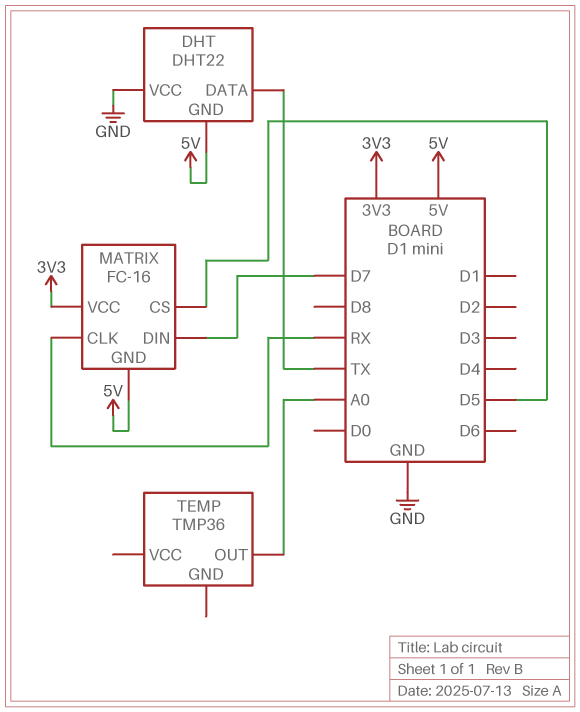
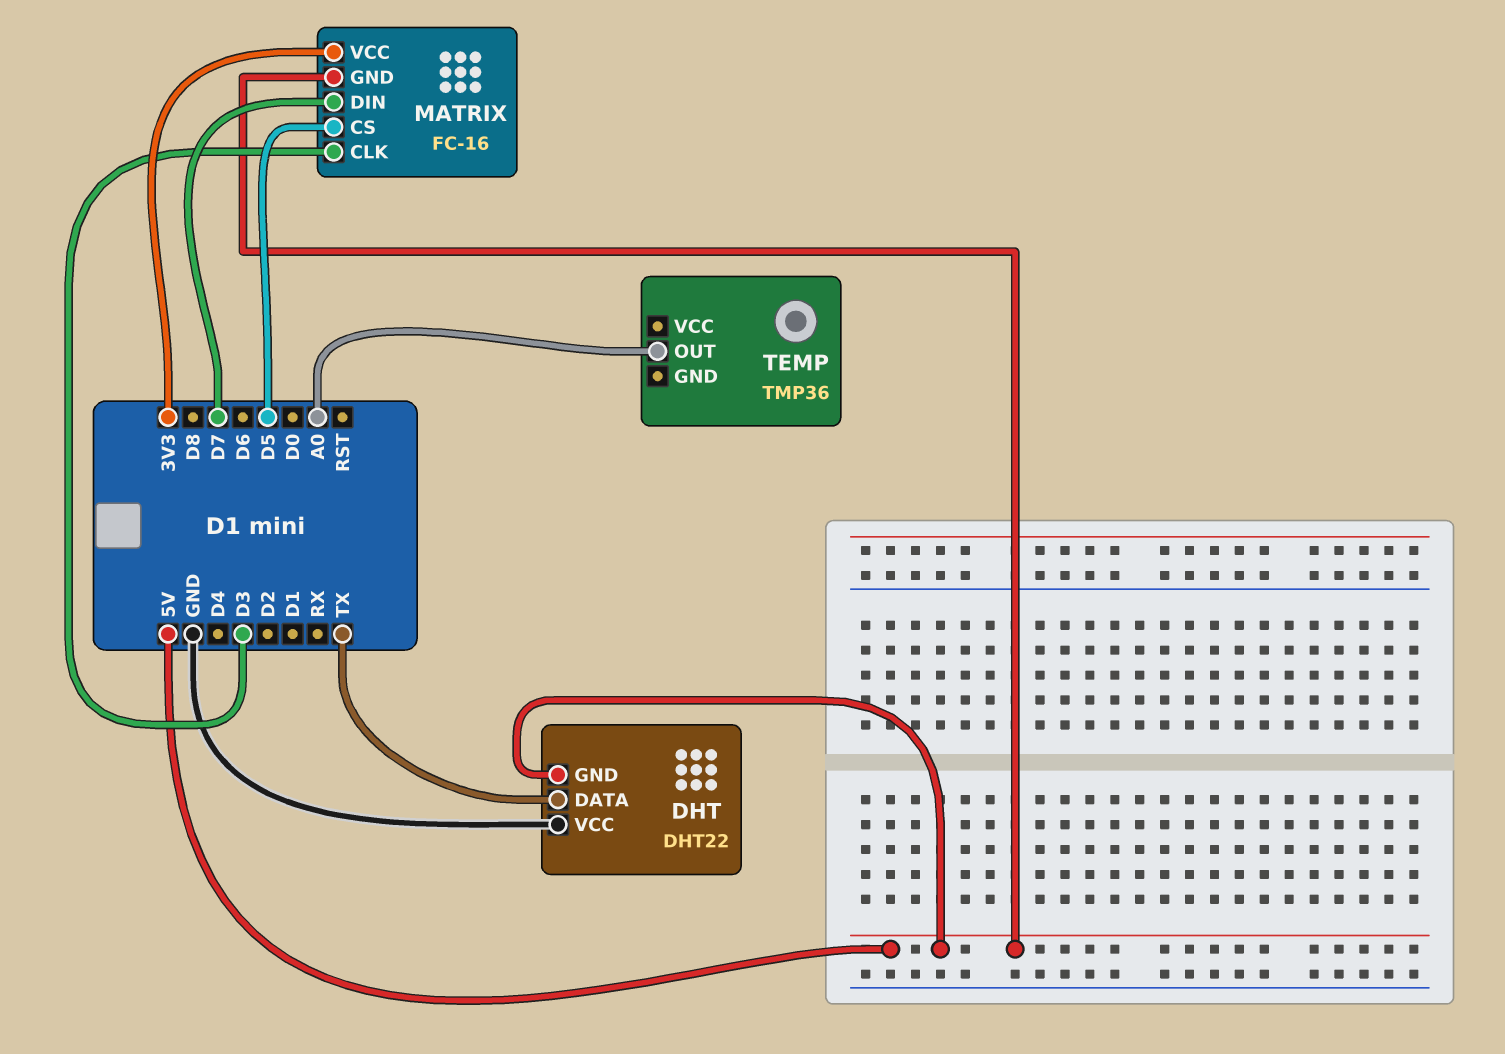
MATRIX pin CLK: RX -> D3

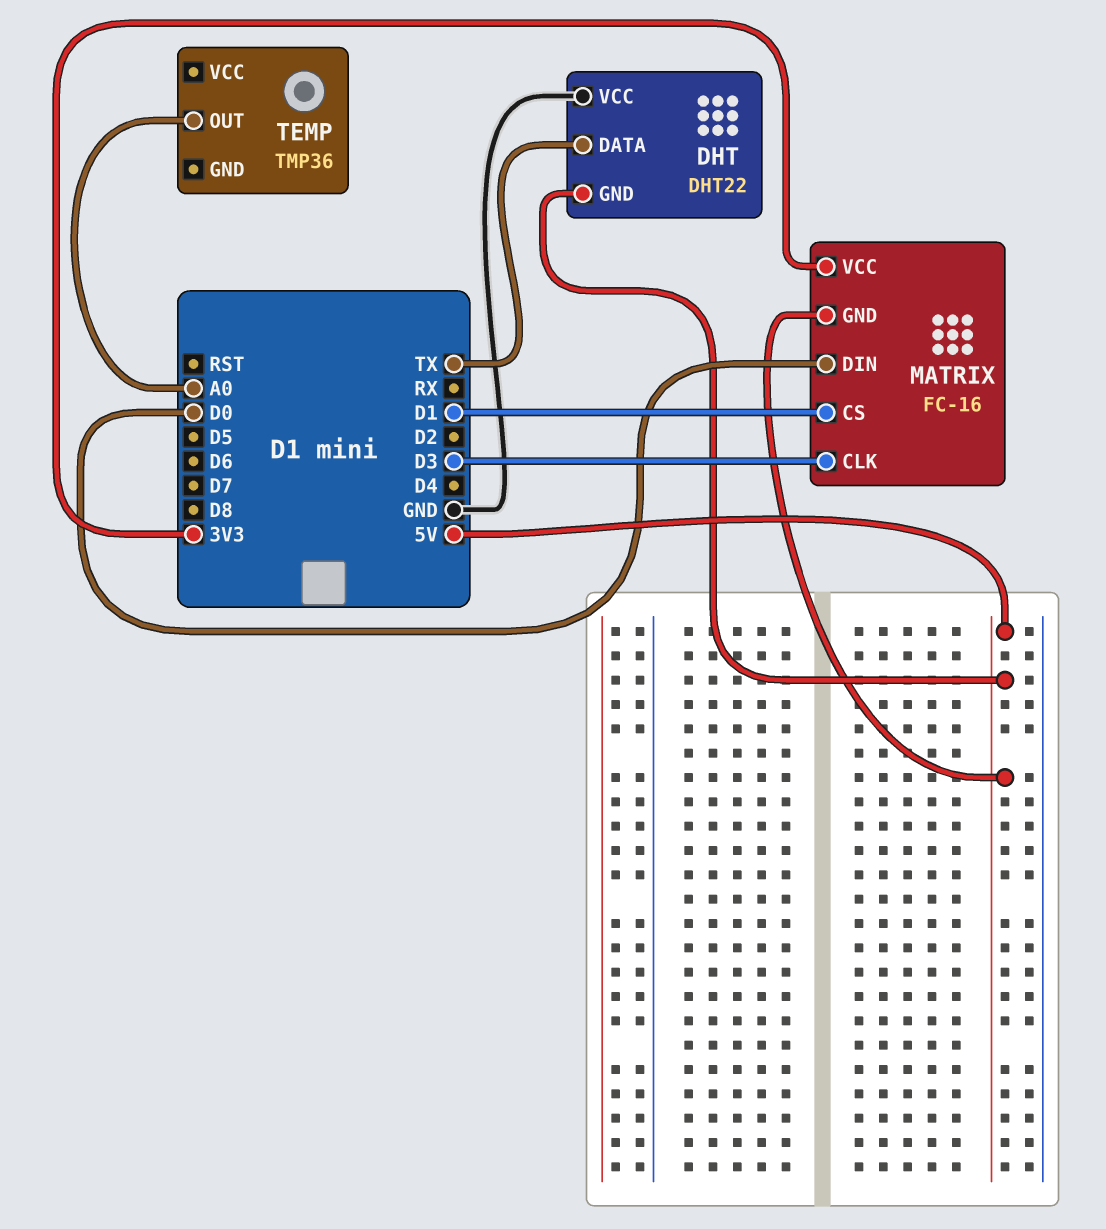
MATRIX pin CS: D5 -> D1
MATRIX pin DIN: D7 -> D0

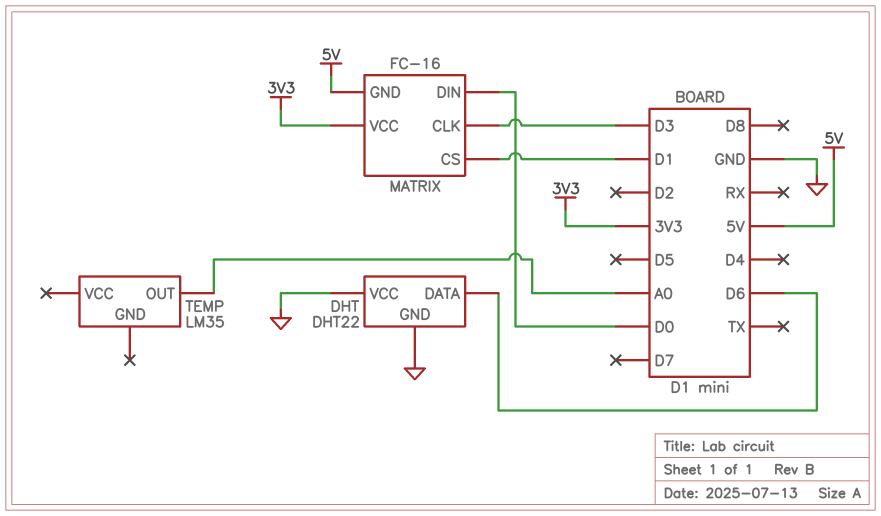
DHT pin DATA: TX -> D6
DHT pin GND: 5V -> GND
TEMP: TMP36 -> LM35

